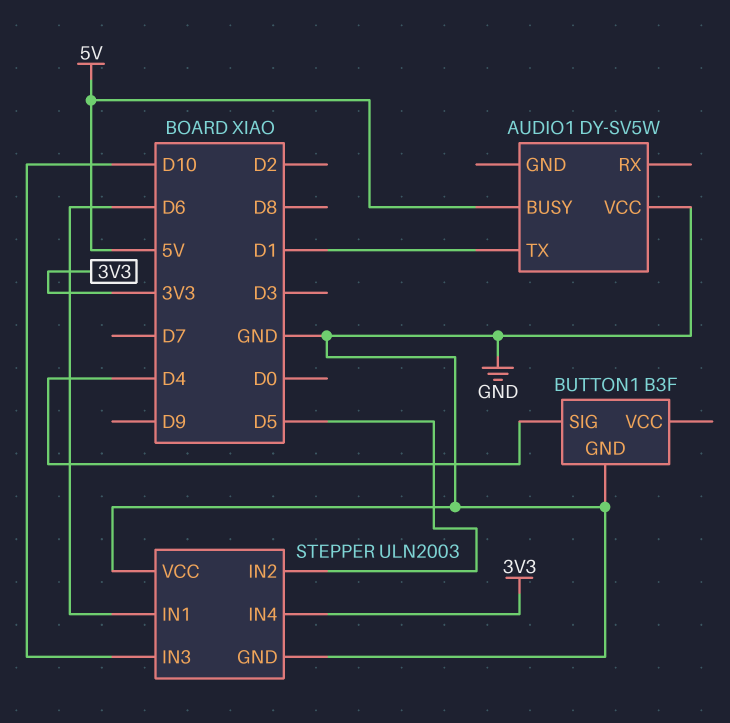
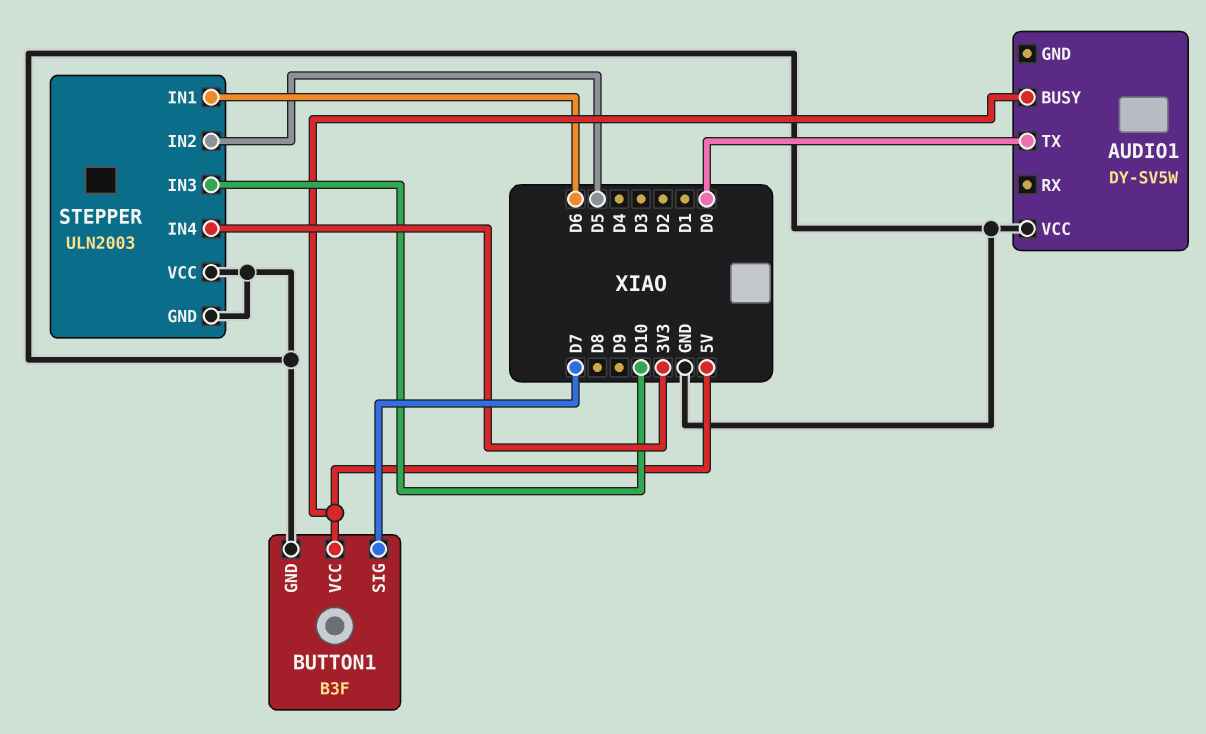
AUDIO1 pin TX: D1 -> D0
BUTTON1 pin SIG: D4 -> D7
BUTTON1 pin VCC: none -> 5V

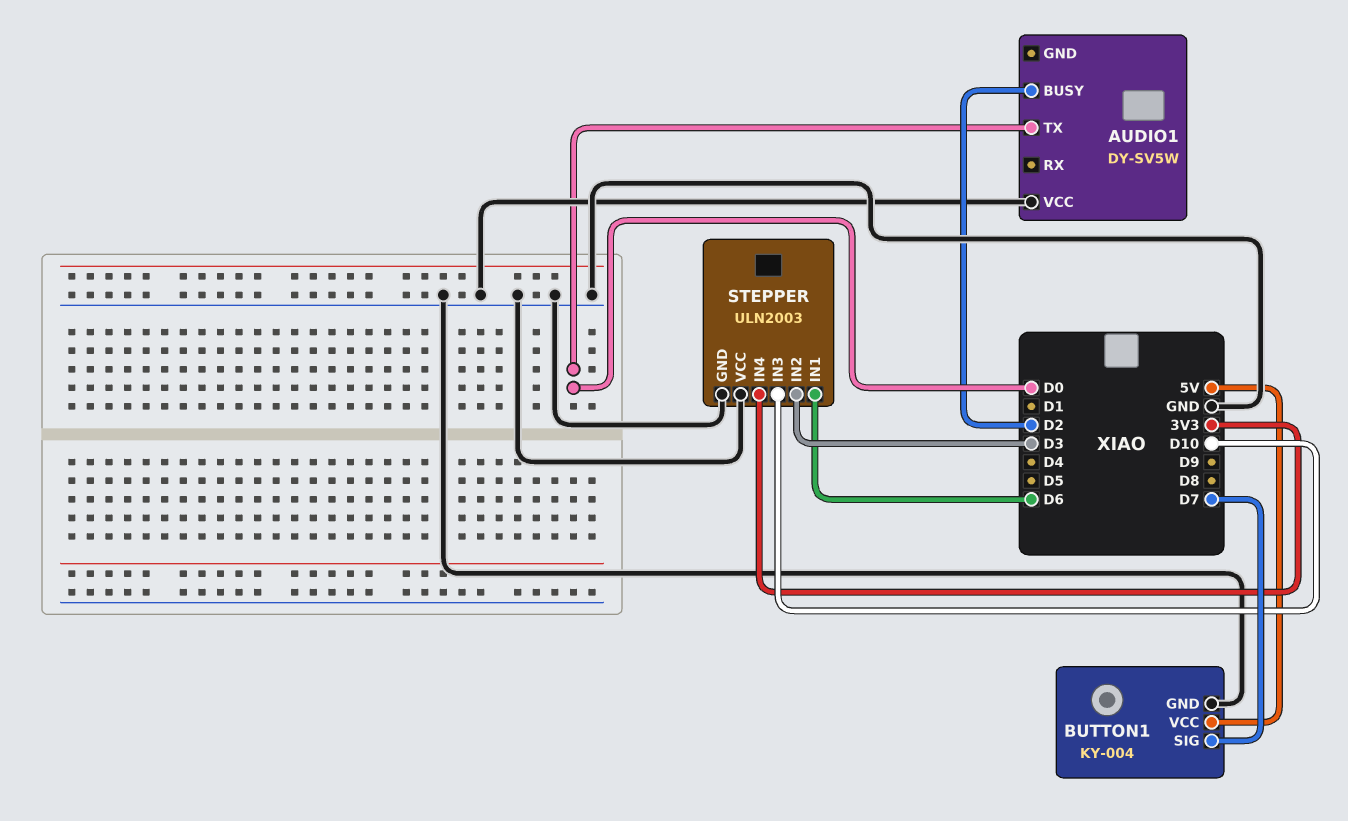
AUDIO1 pin BUSY: 5V -> D2
BUTTON1: B3F -> KY-004
STEPPER pin IN2: D5 -> D3

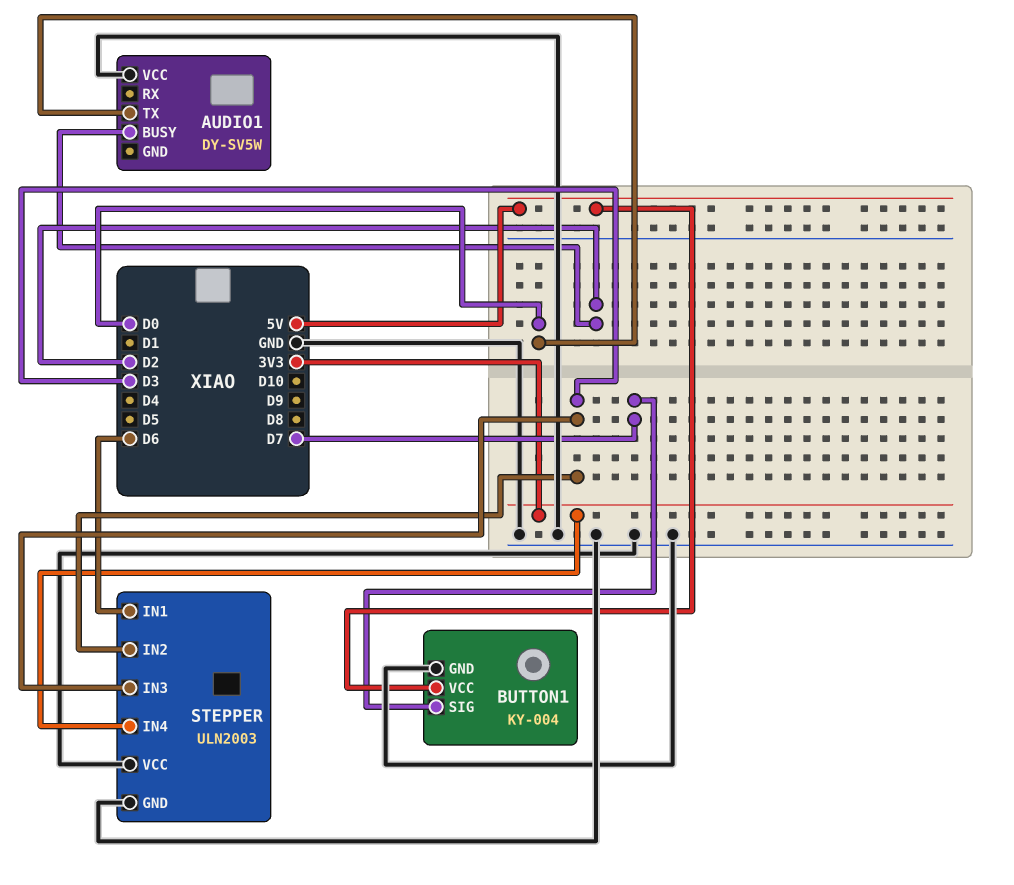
STEPPER pin IN3: D10 -> D3

